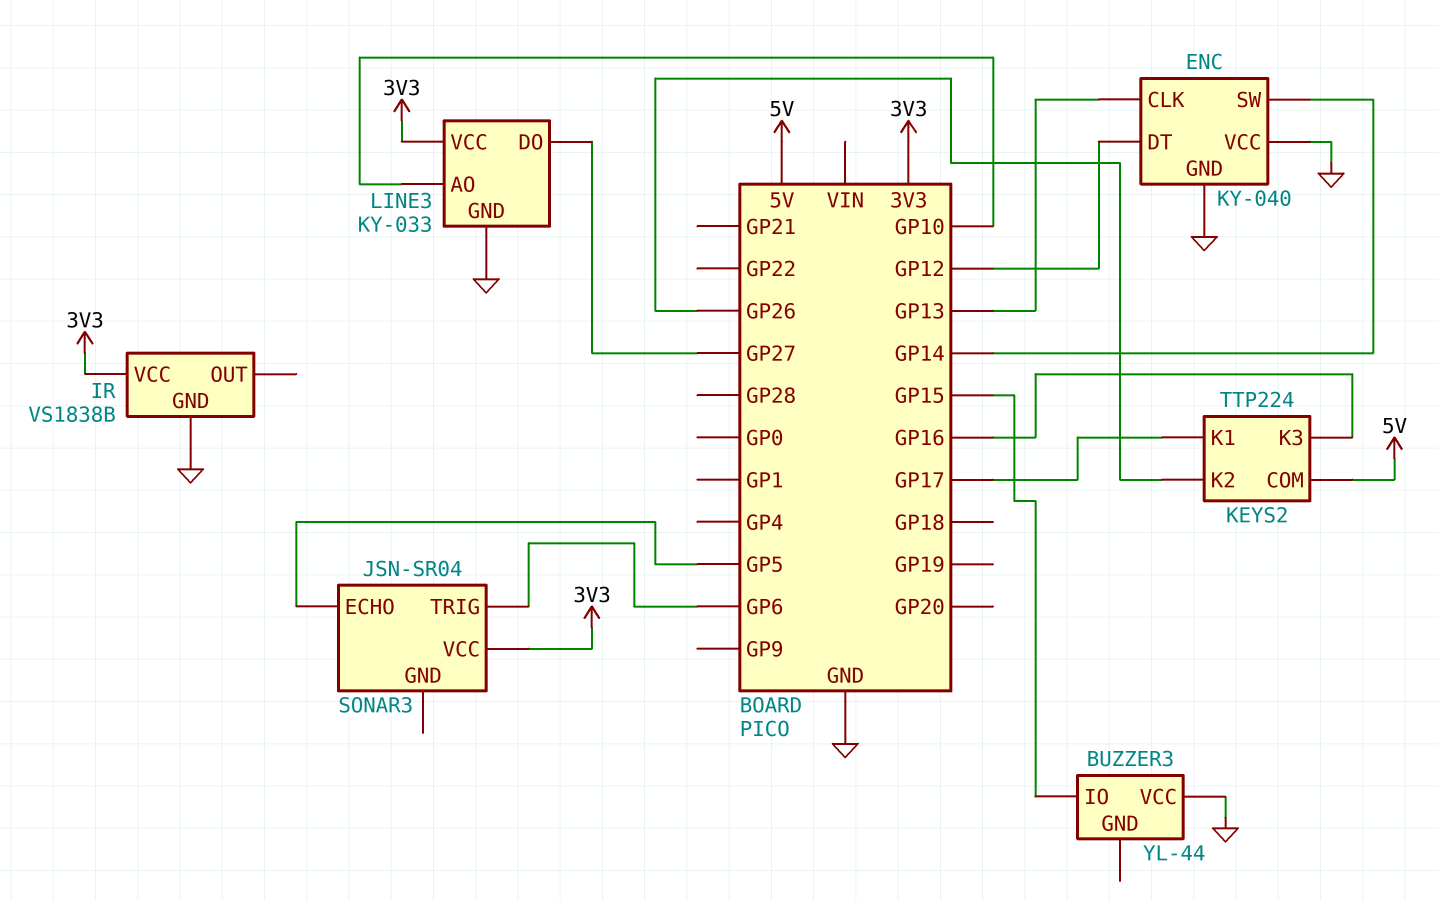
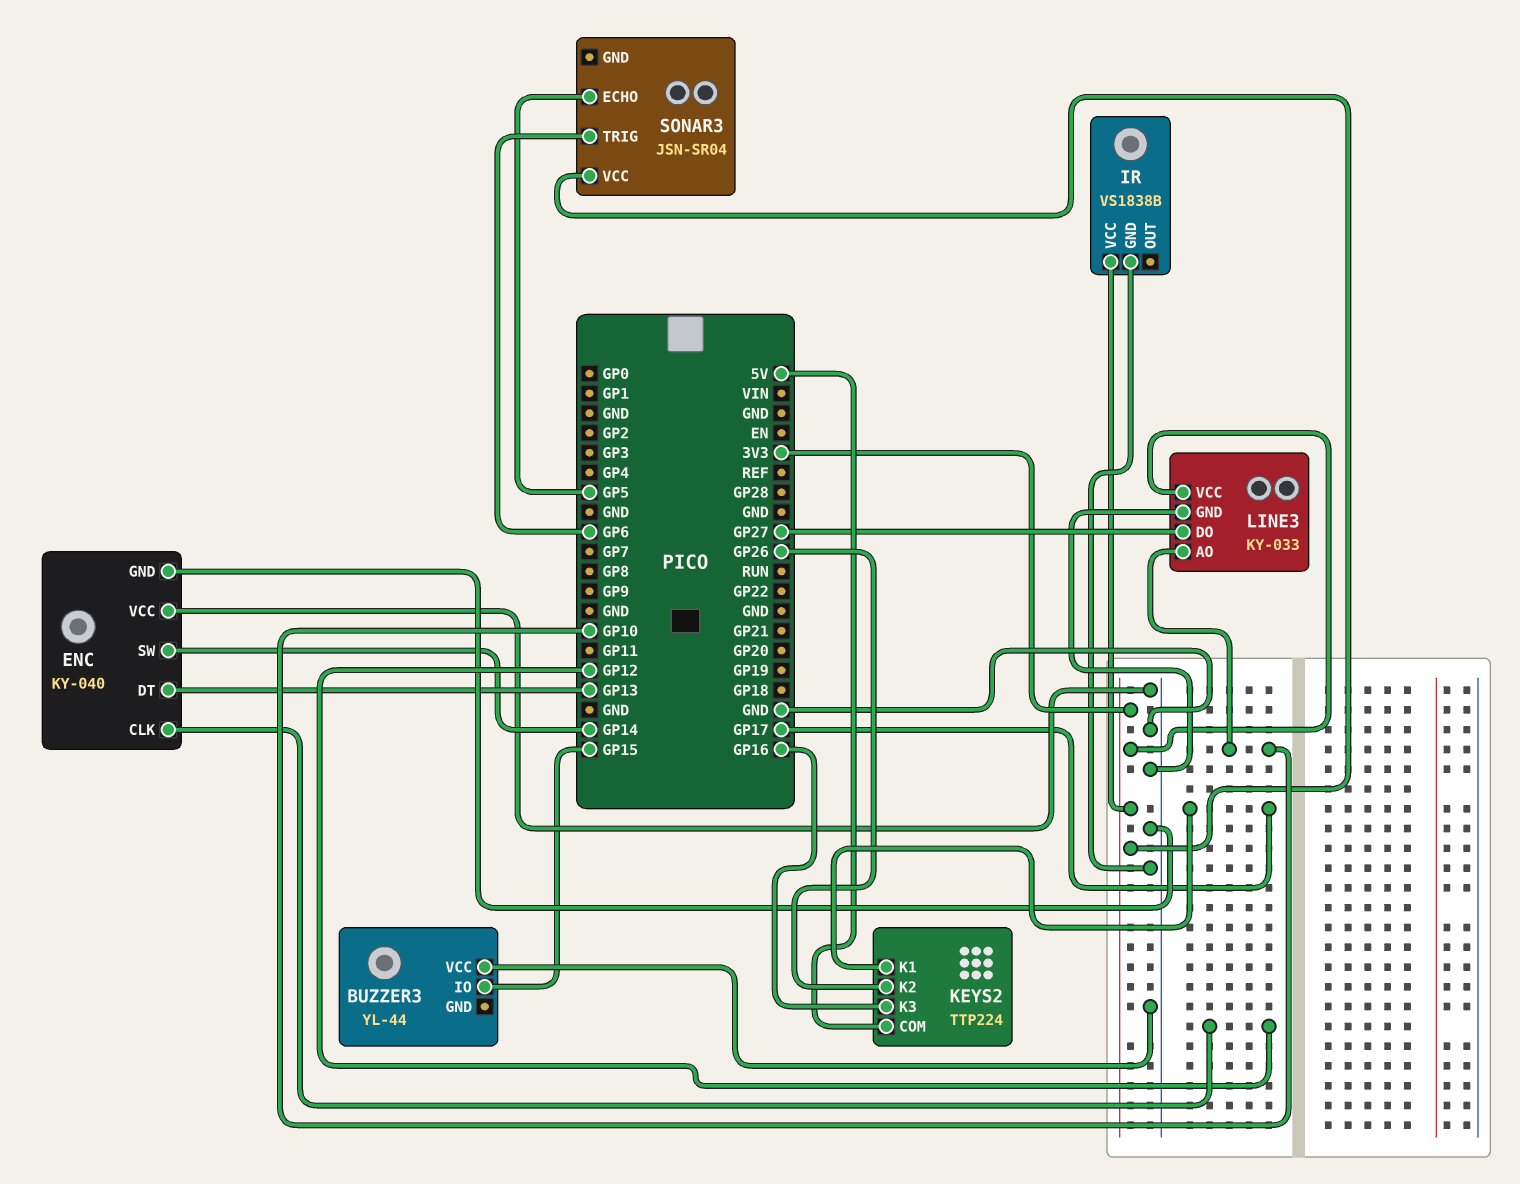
ENC pin CLK: GP13 -> GP12
ENC pin DT: GP12 -> GP13

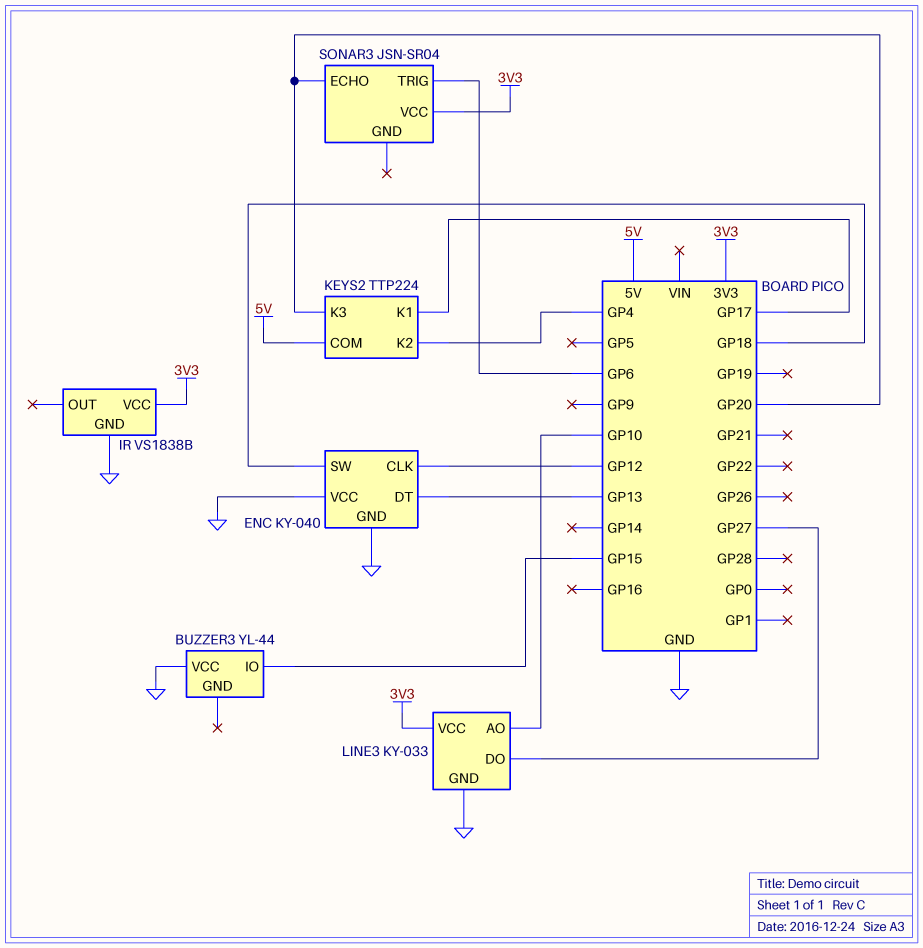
ENC pin SW: GP14 -> GP18
KEYS2 pin K2: GP26 -> GP4
KEYS2 pin K3: GP16 -> GP20
SONAR3 pin ECHO: GP5 -> GP20

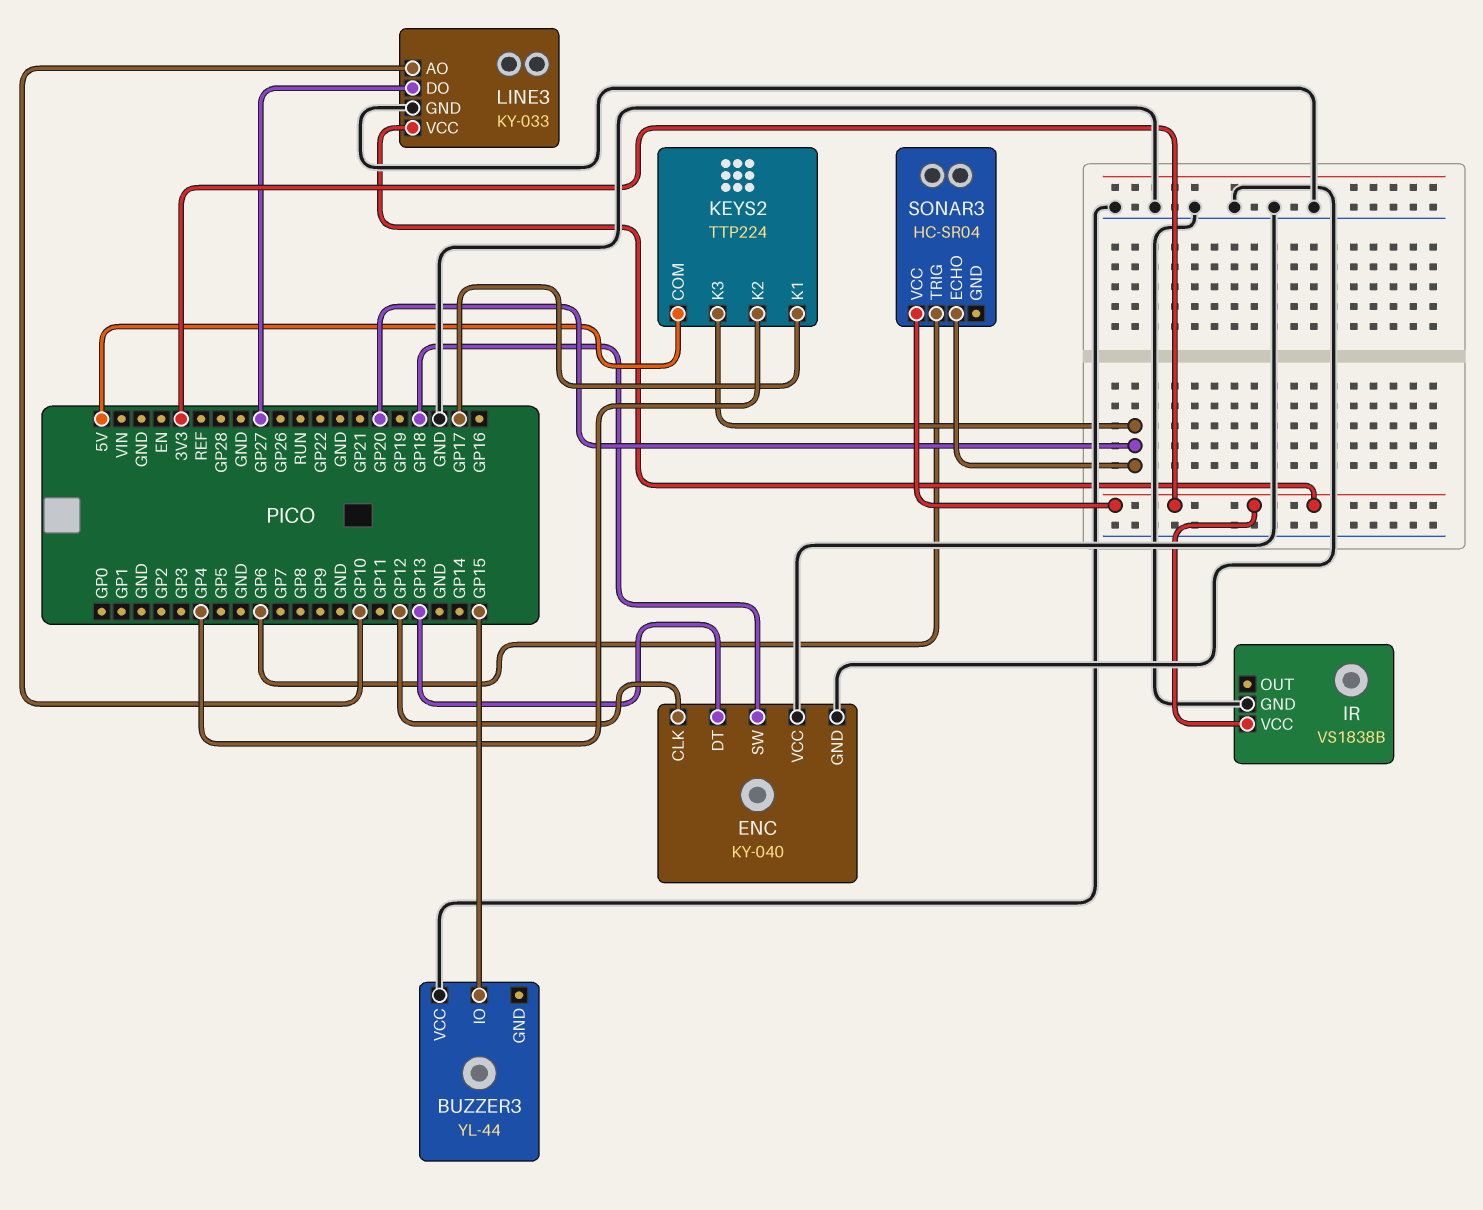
SONAR3: JSN-SR04 -> HC-SR04

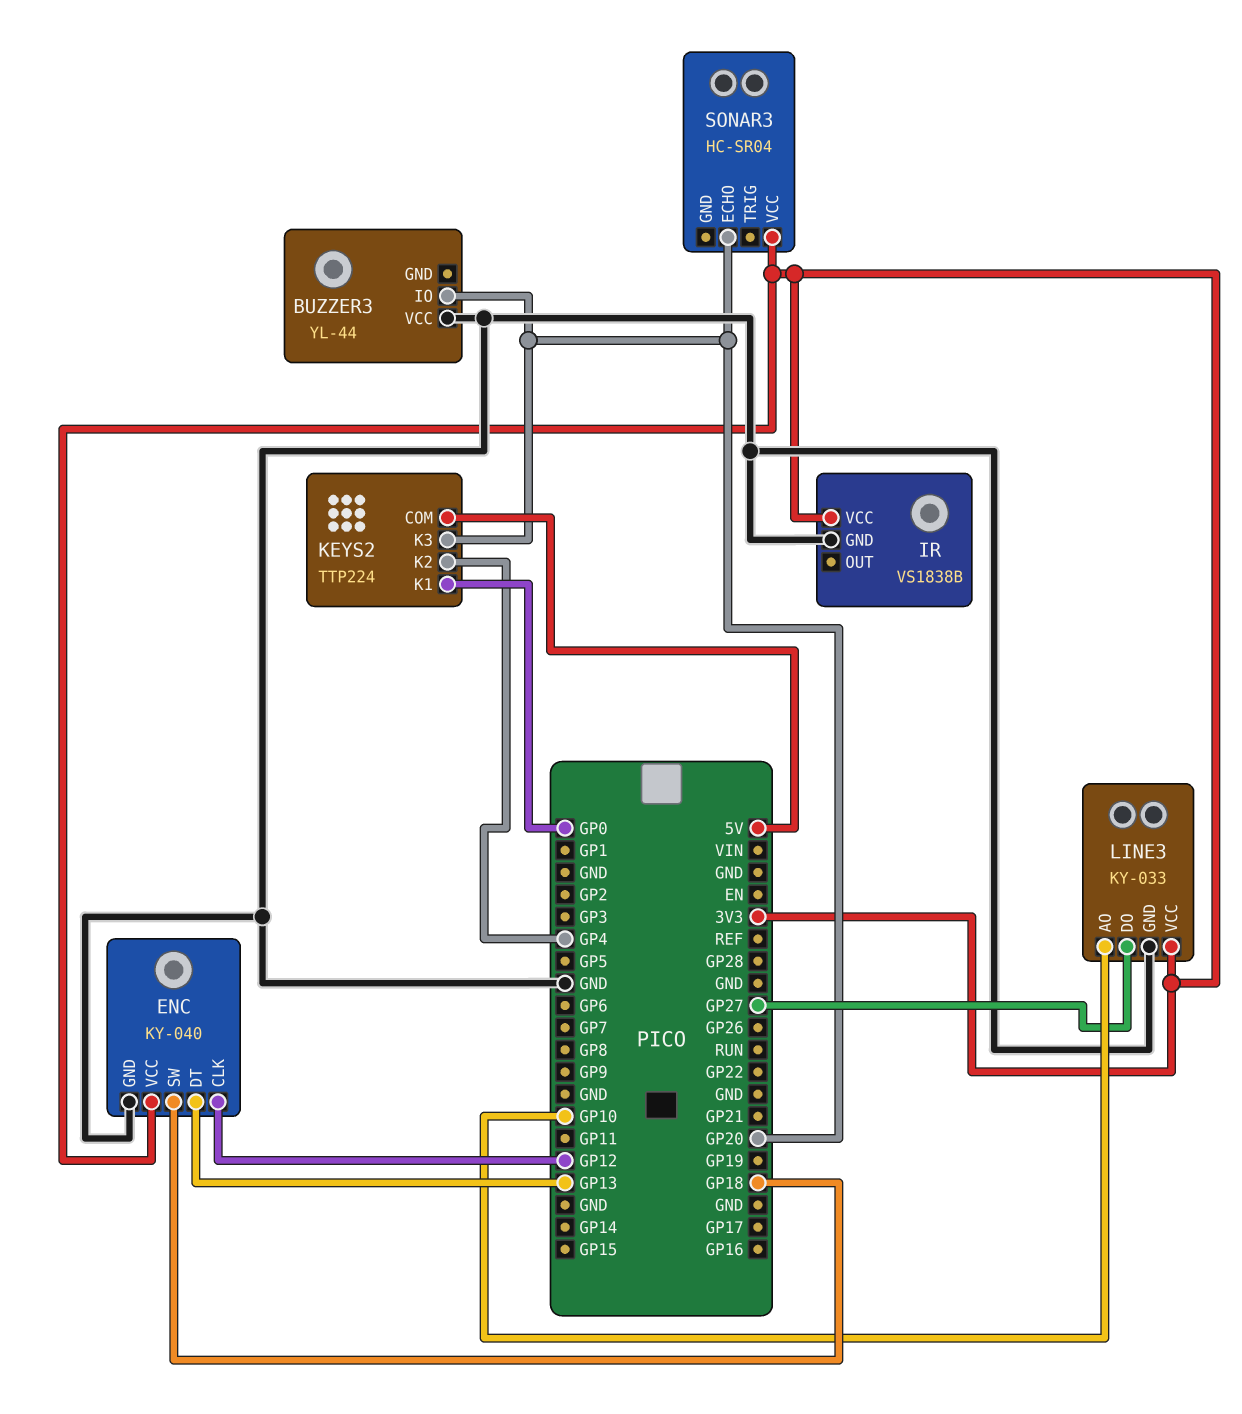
BUZZER3 pin IO: GP15 -> GP20
ENC pin VCC: GND -> 3V3
KEYS2 pin K1: GP17 -> GP0
SONAR3 pin TRIG: GP6 -> none

